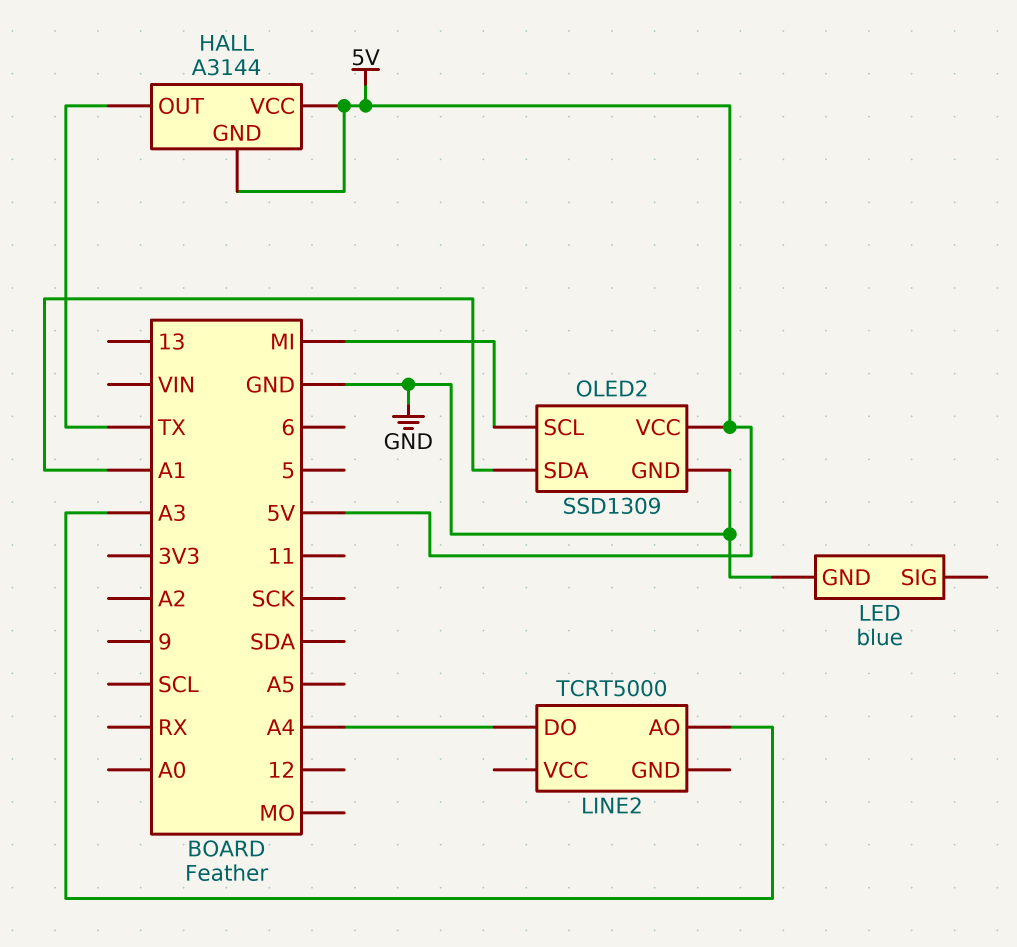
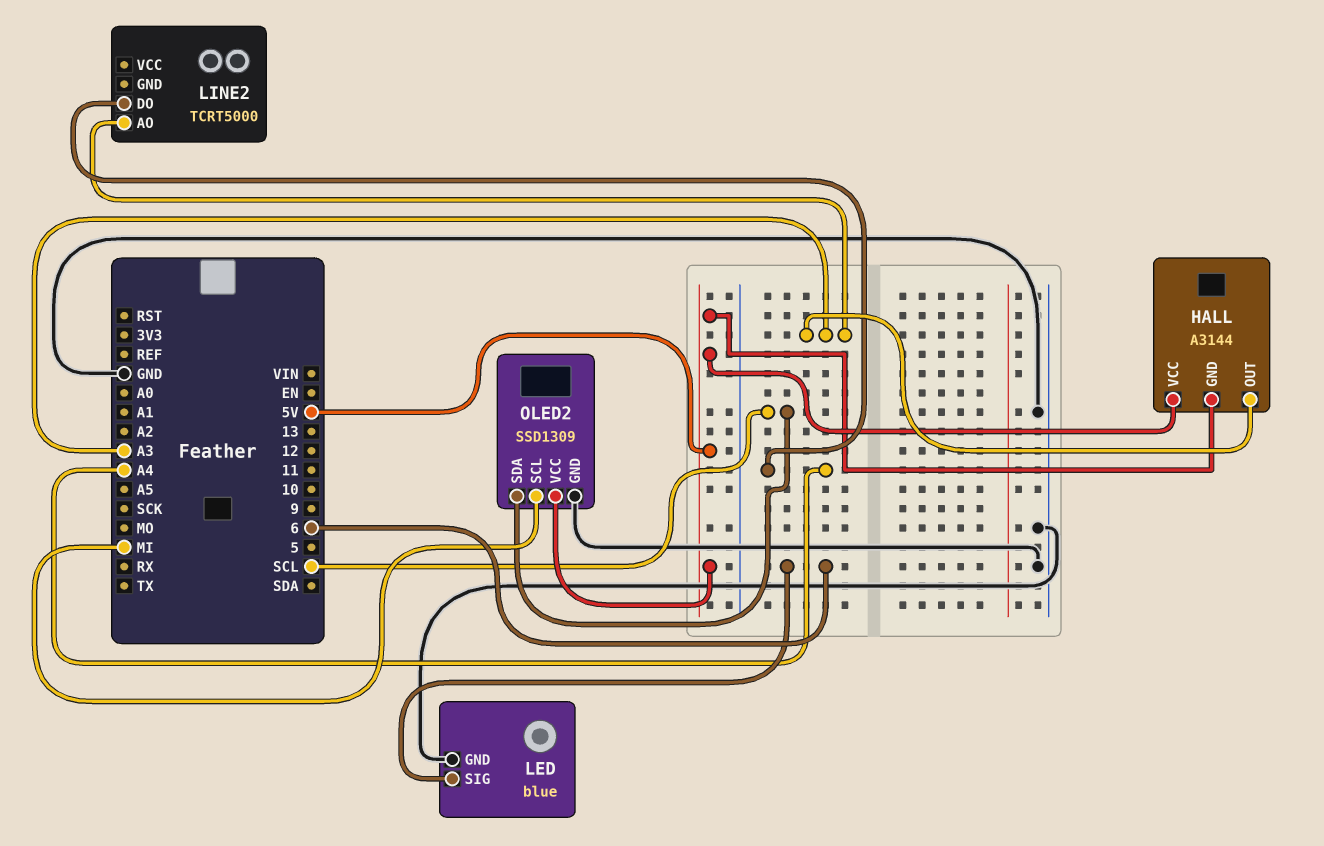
HALL pin OUT: TX -> A3
LED pin SIG: none -> 6
OLED2 pin SDA: A1 -> SCL

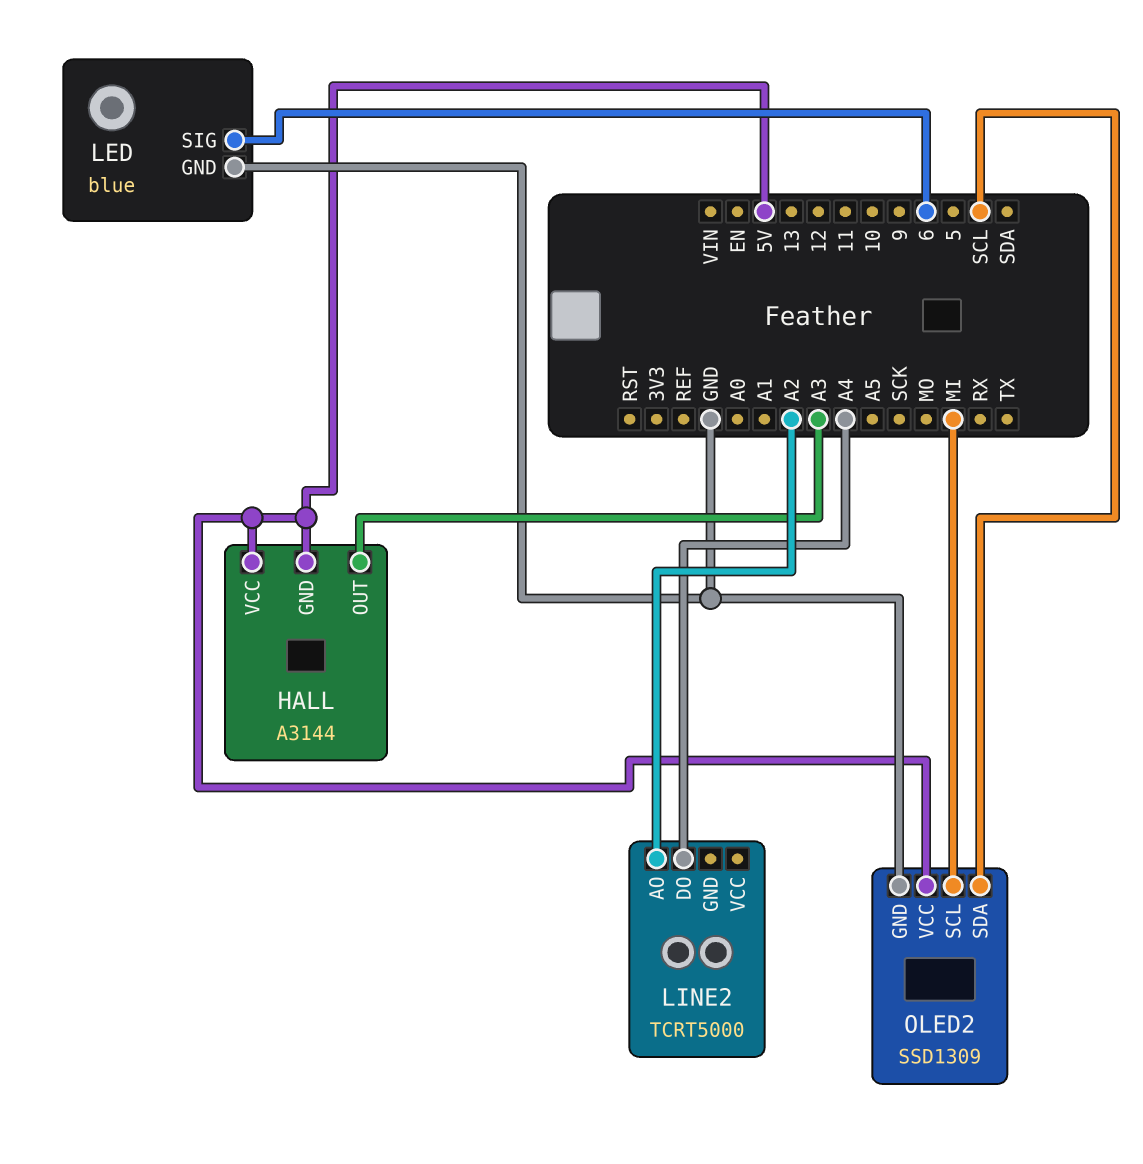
LINE2 pin AO: A3 -> A2

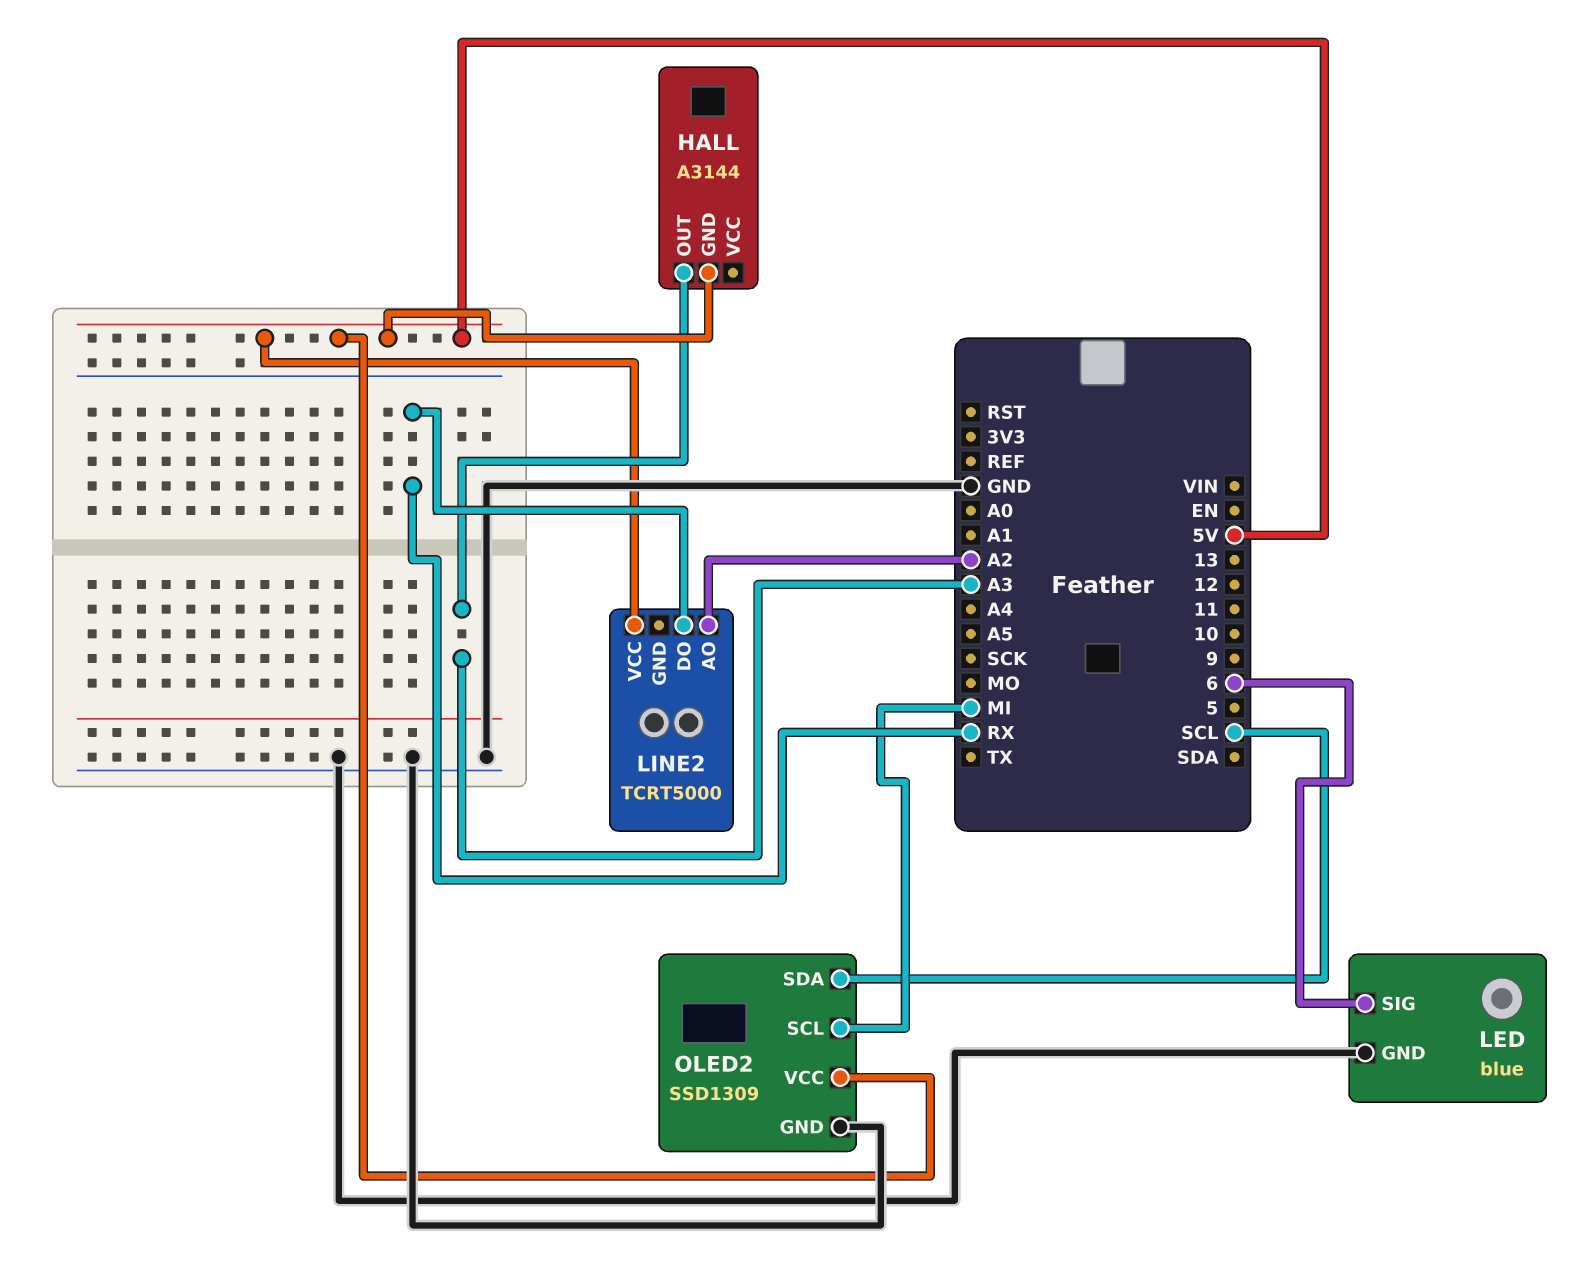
HALL pin VCC: 5V -> none
LINE2 pin DO: A4 -> RX
LINE2 pin VCC: none -> 5V

